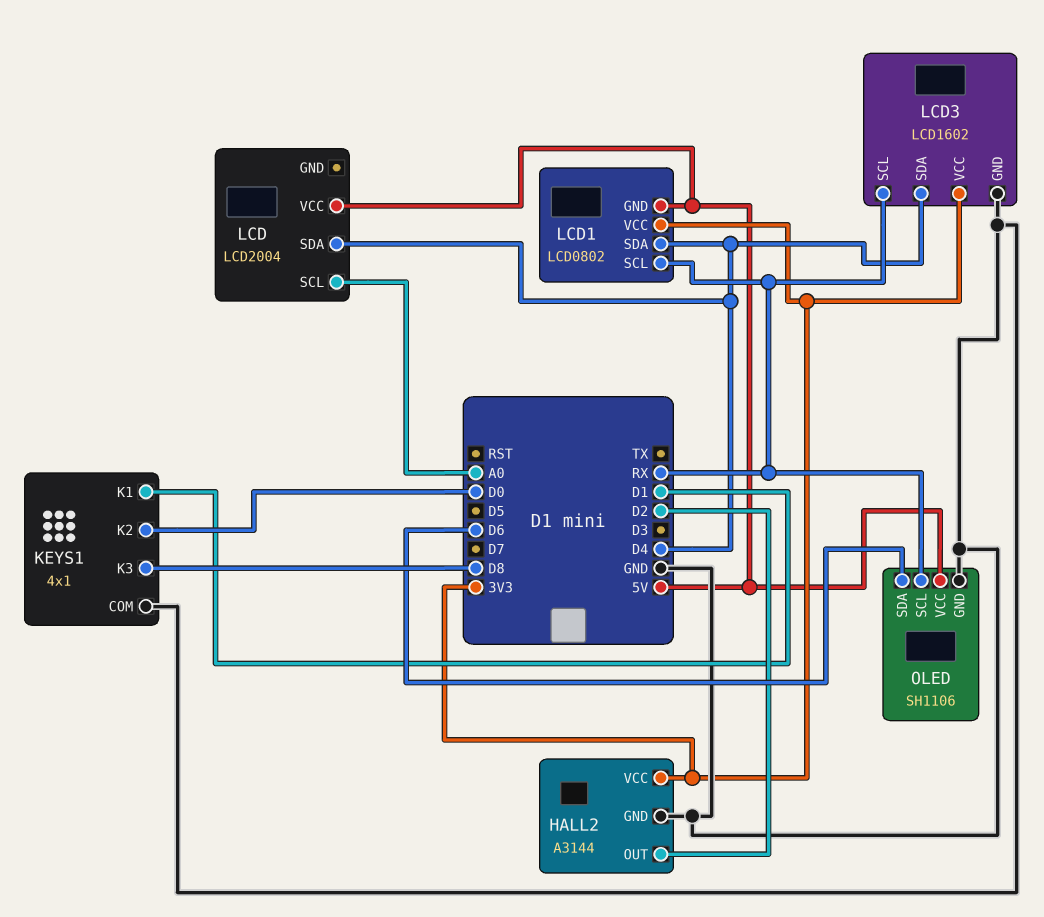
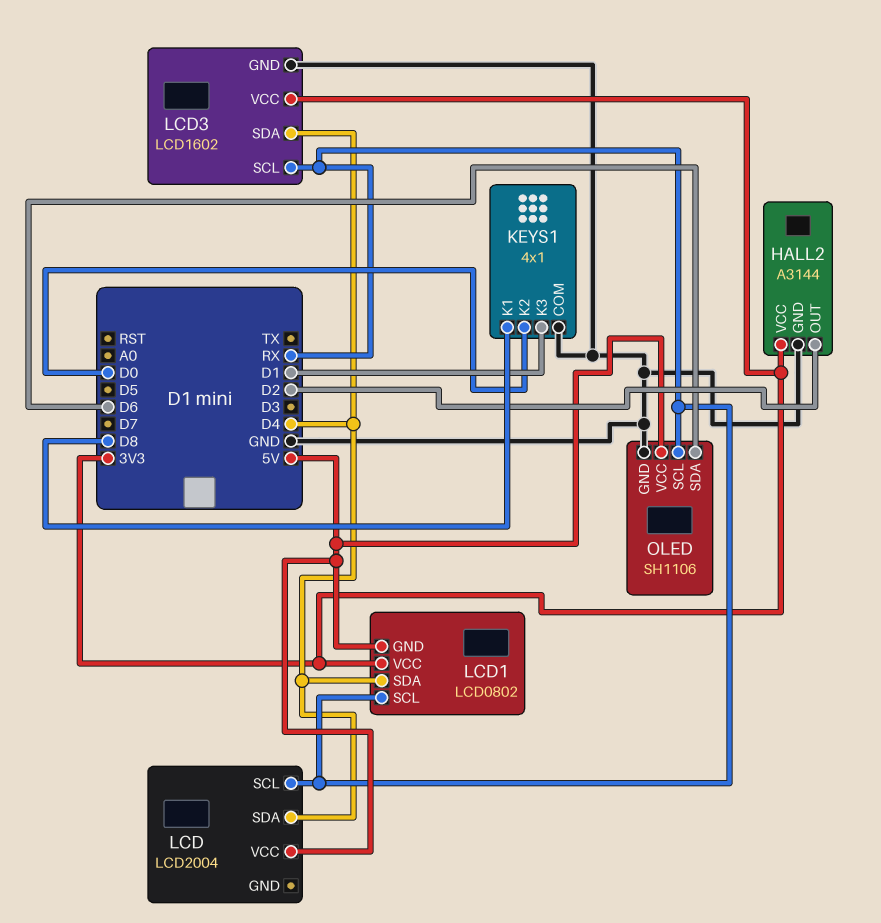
KEYS1 pin K1: D1 -> D8
KEYS1 pin K3: D8 -> D1
LCD pin SCL: A0 -> RX

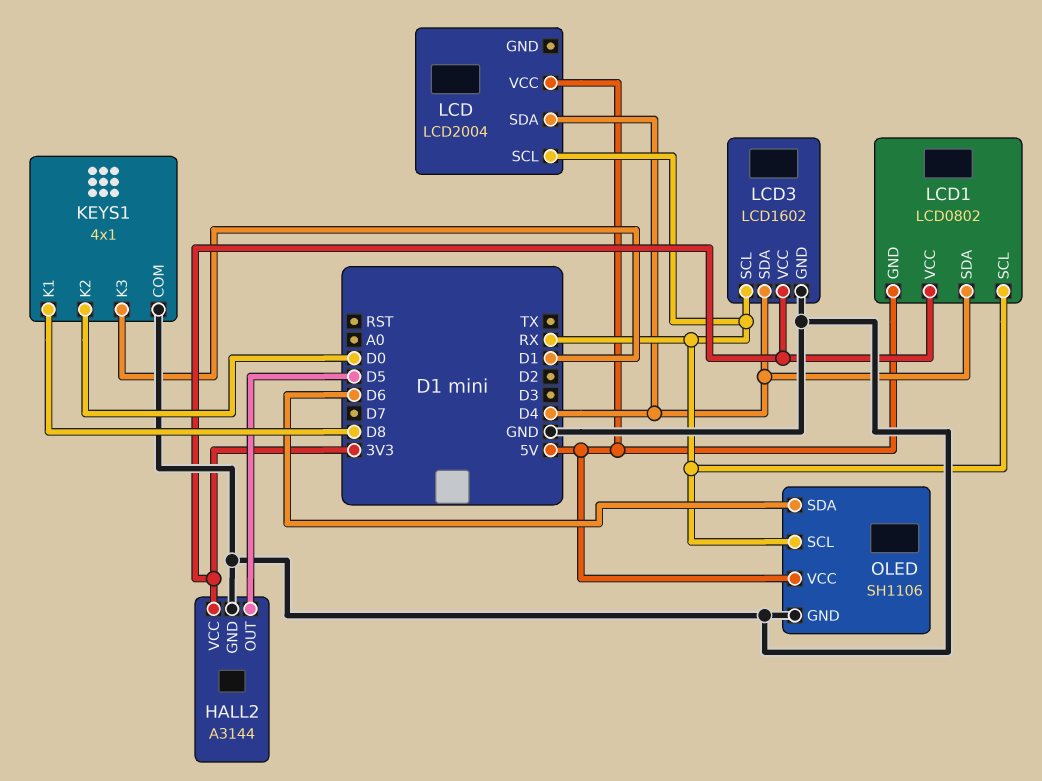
HALL2 pin OUT: D2 -> D5

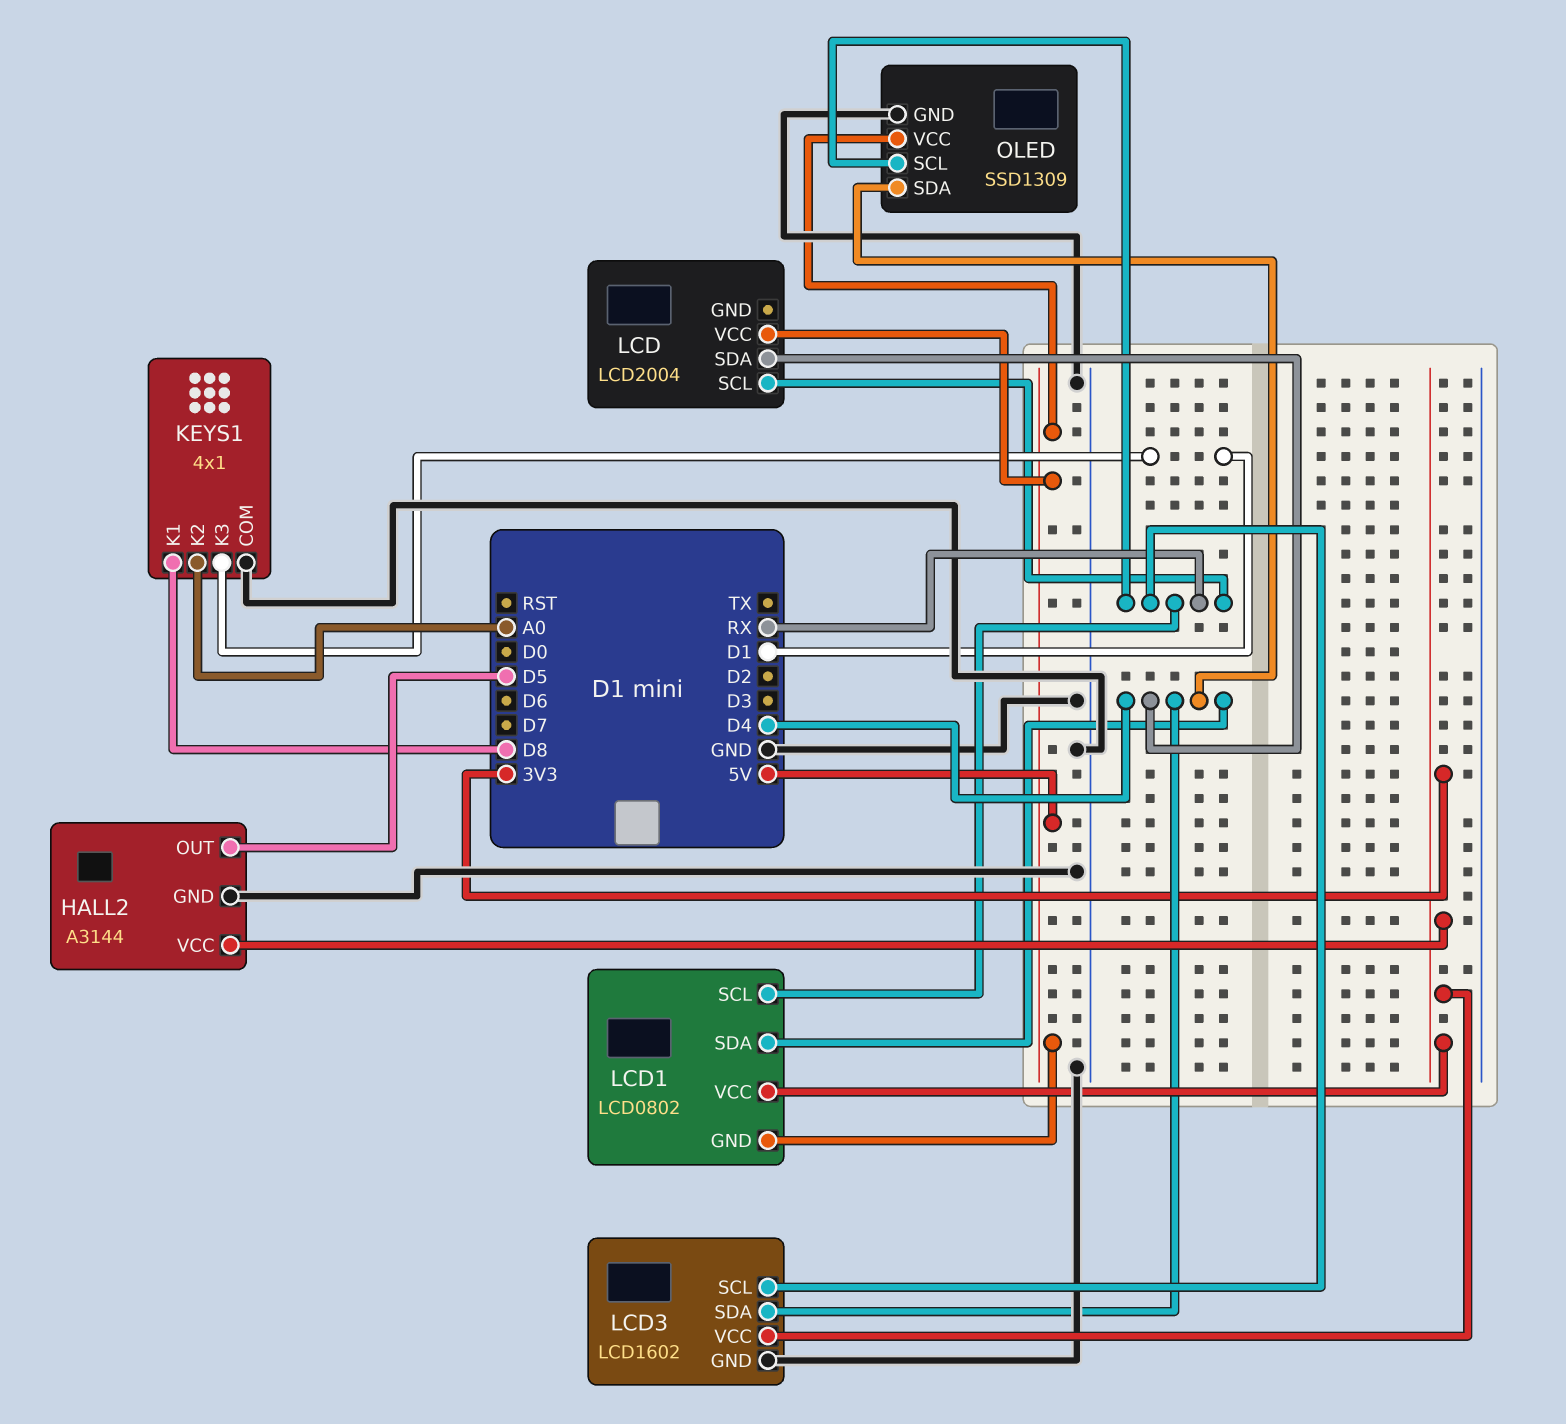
KEYS1 pin K2: D0 -> A0
OLED: SH1106 -> SSD1309
OLED pin SDA: D6 -> D4

